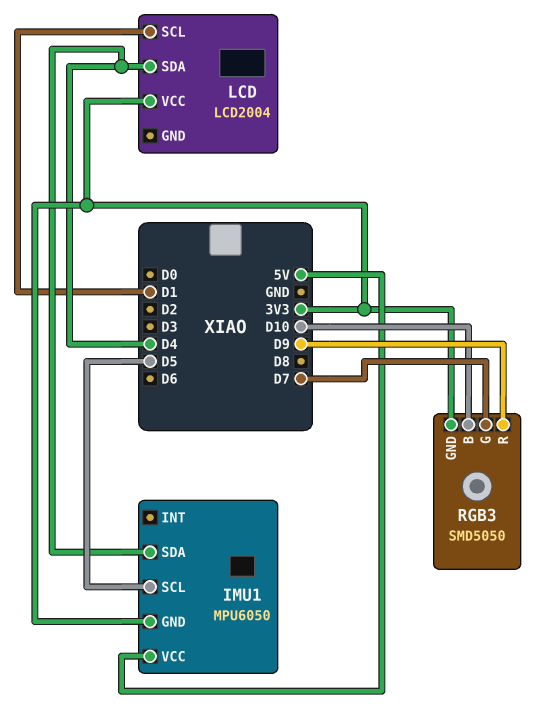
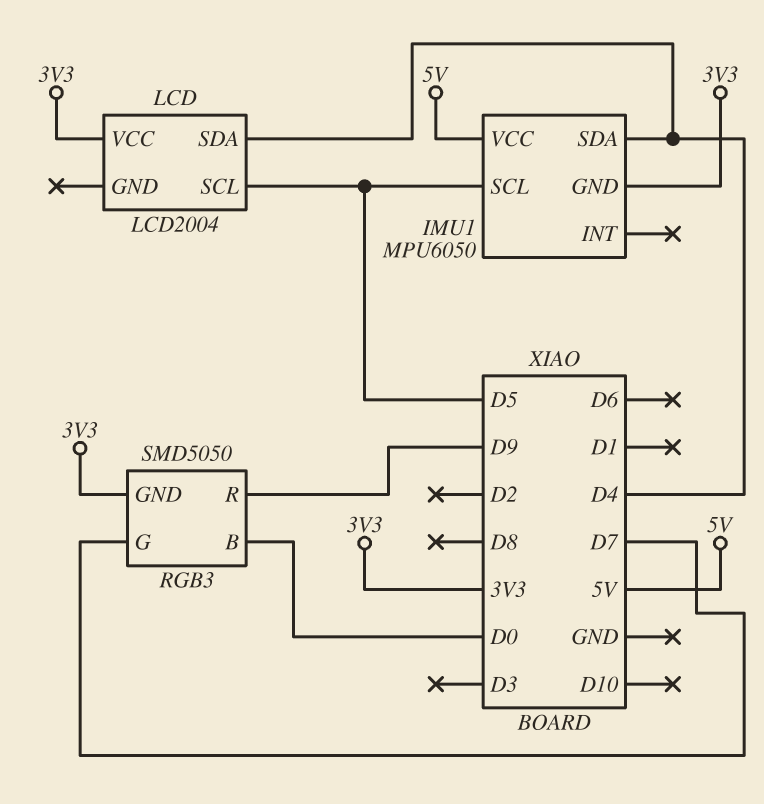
LCD pin SCL: D1 -> D5
RGB3 pin B: D10 -> D0

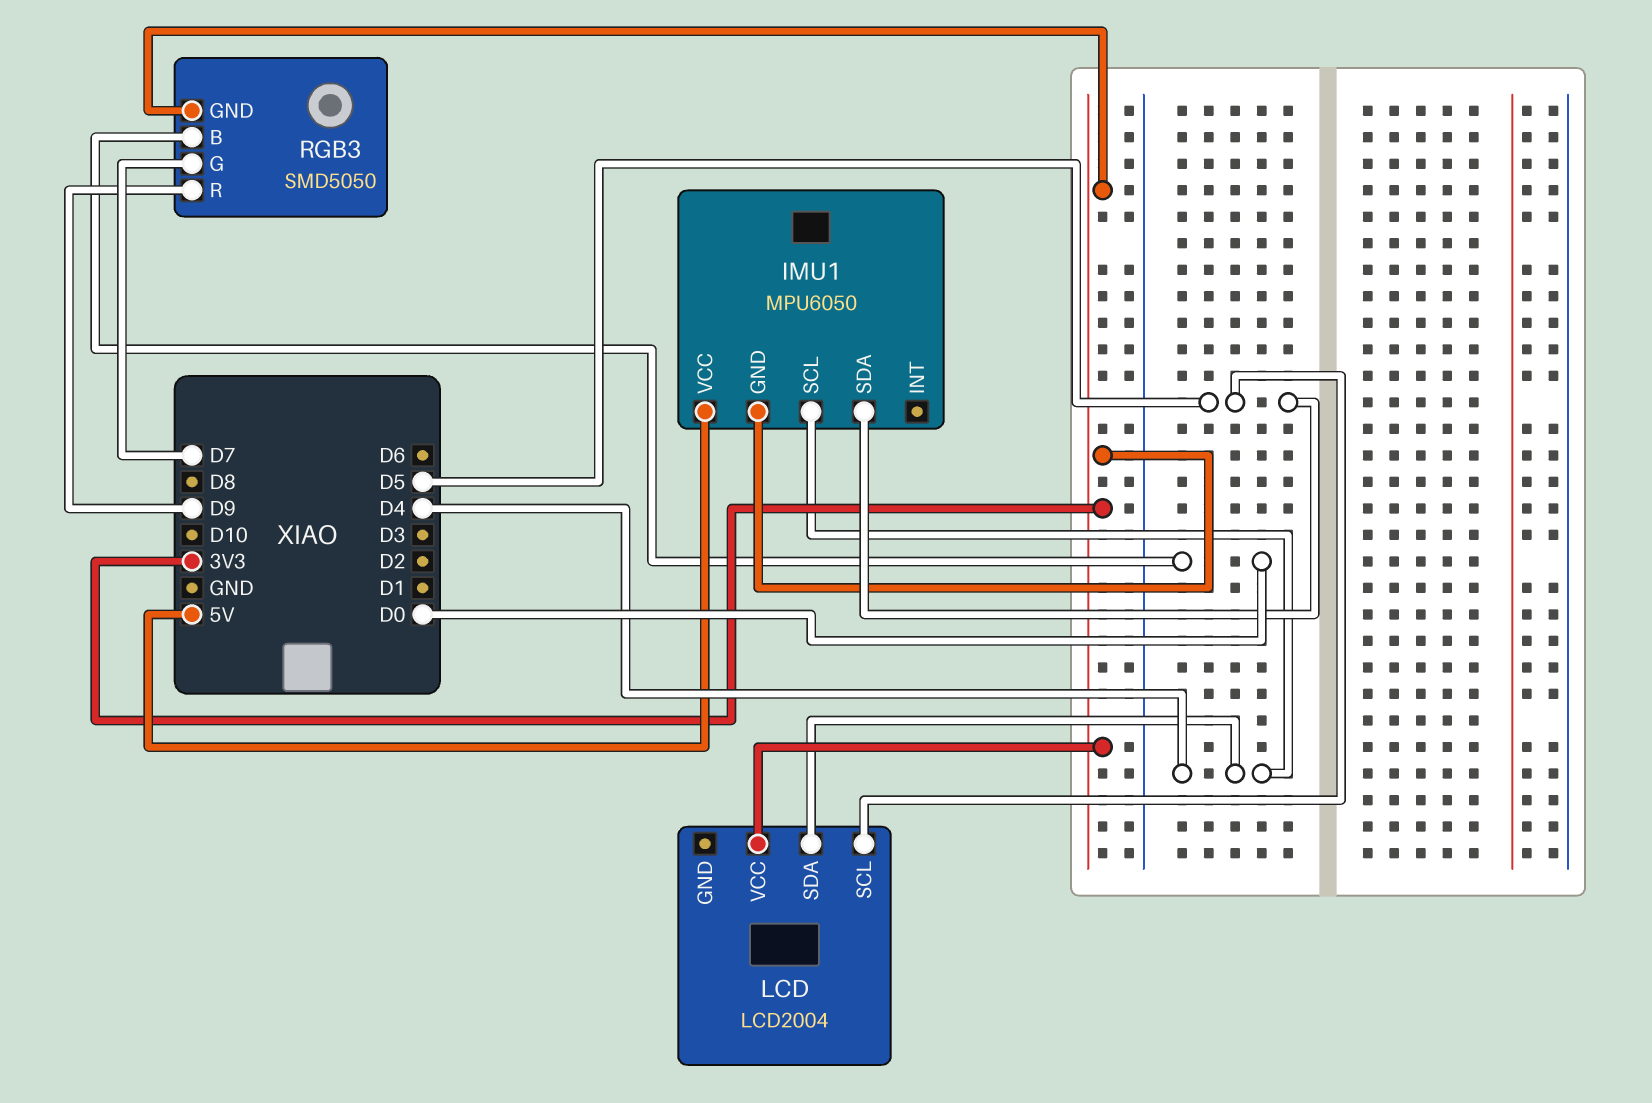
IMU1 pin SCL: D5 -> D4
IMU1 pin SDA: D4 -> D5

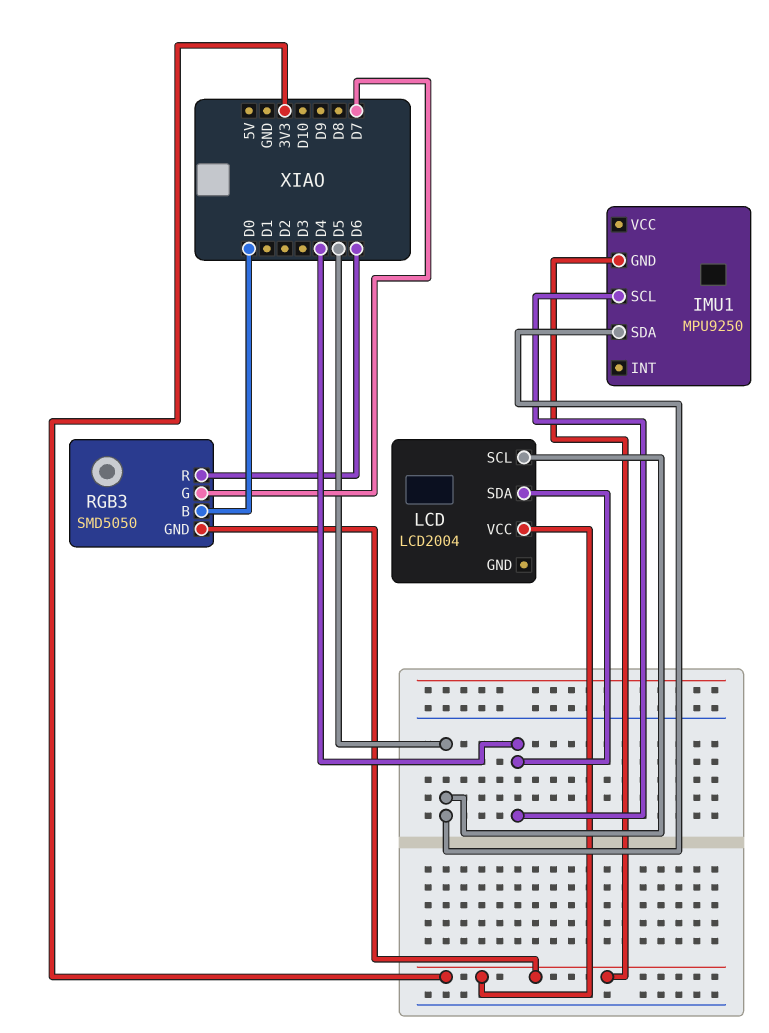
IMU1: MPU6050 -> MPU9250
IMU1 pin VCC: 5V -> none
RGB3 pin R: D9 -> D6

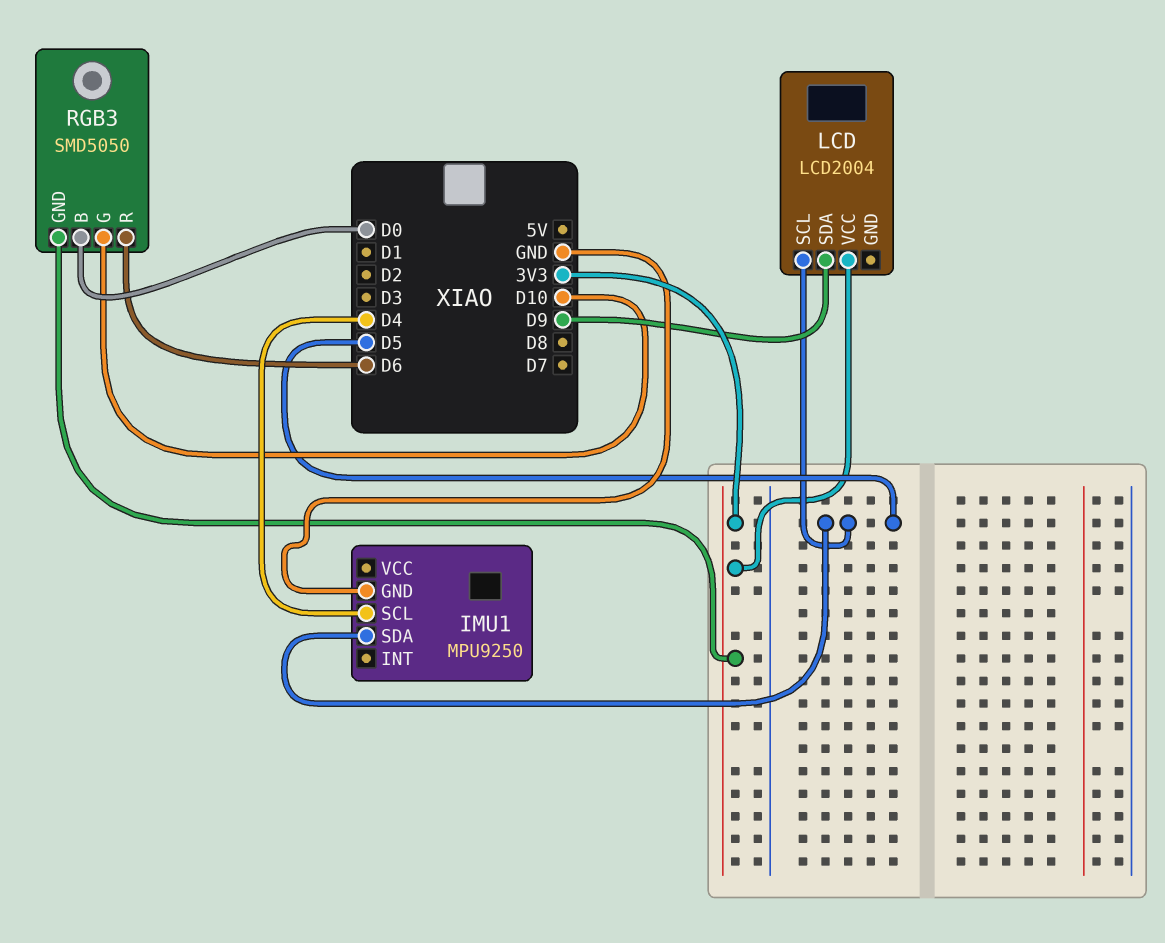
IMU1 pin GND: 3V3 -> GND
LCD pin SDA: D4 -> D9
RGB3 pin G: D7 -> D10

